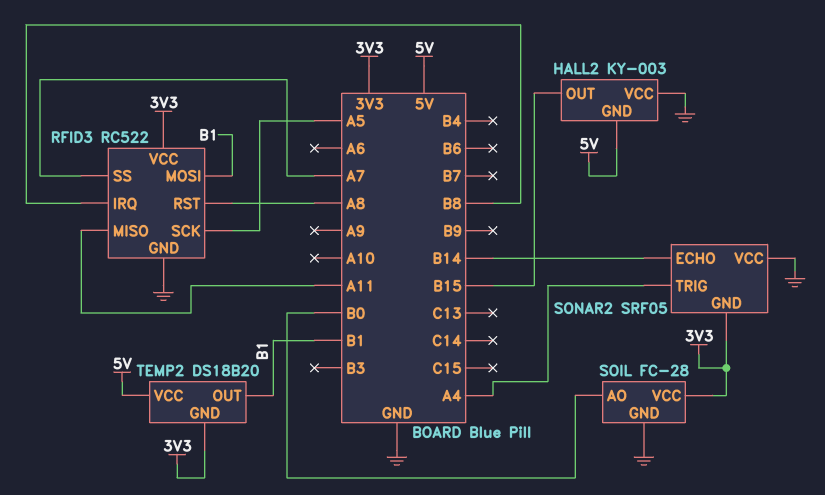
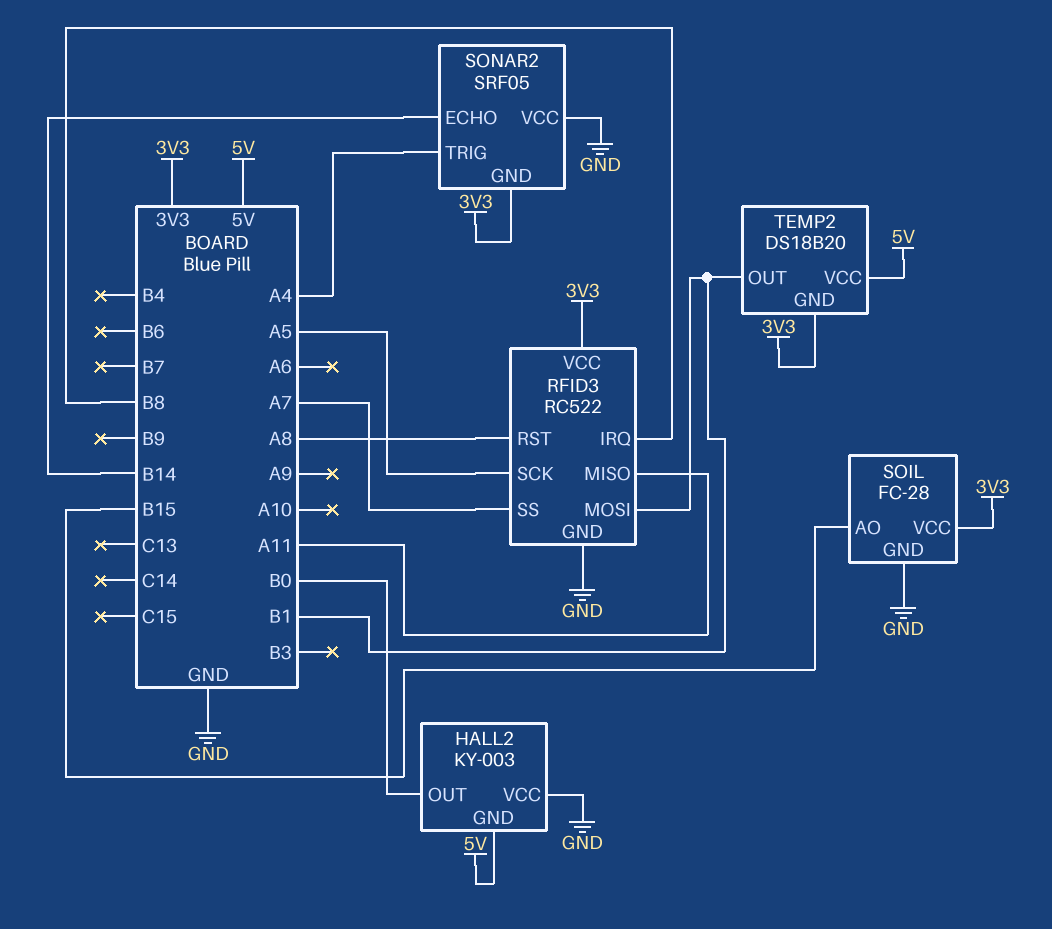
HALL2 pin OUT: B15 -> B0
SOIL pin AO: B0 -> B15

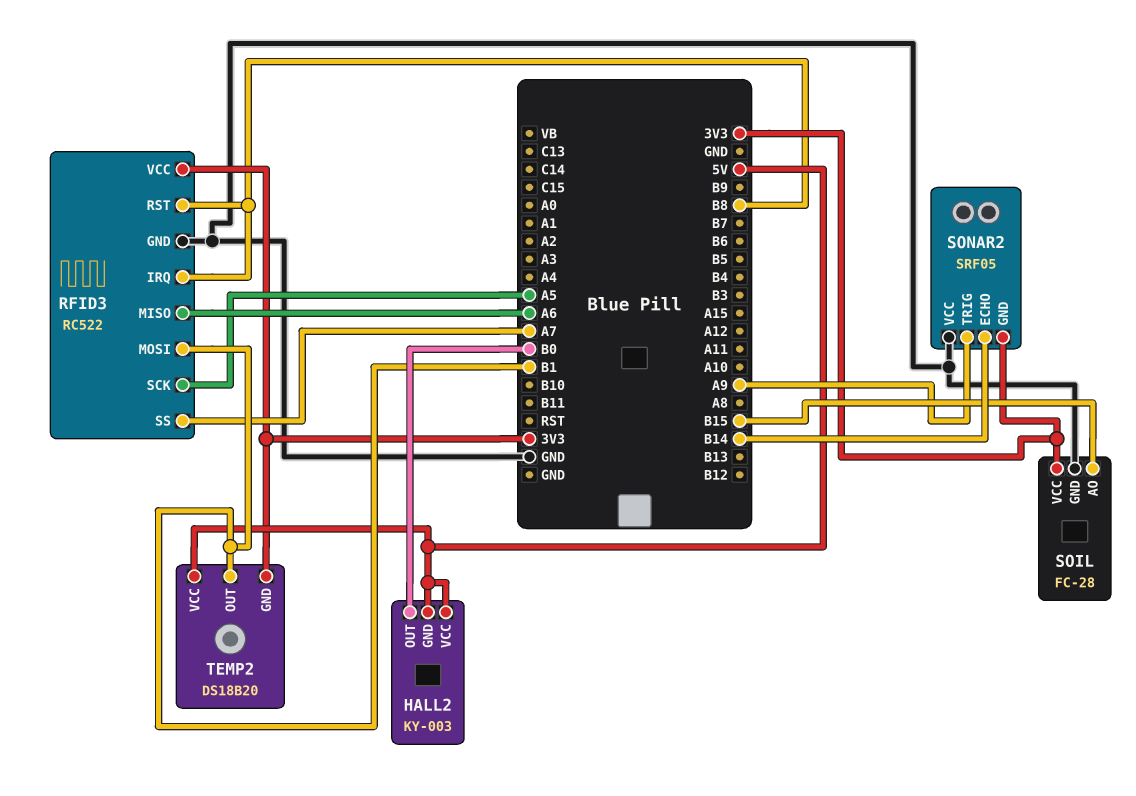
HALL2 pin VCC: GND -> 5V
RFID3 pin MISO: A11 -> A6
RFID3 pin RST: A8 -> B8
SONAR2 pin TRIG: A4 -> A9

